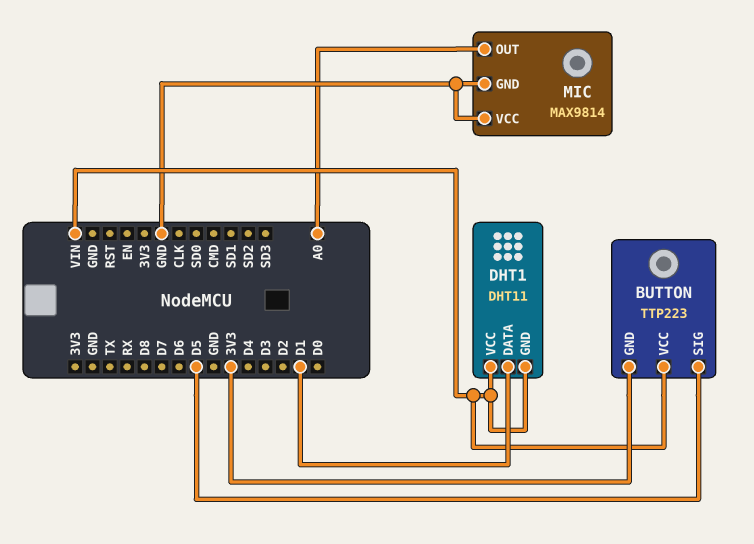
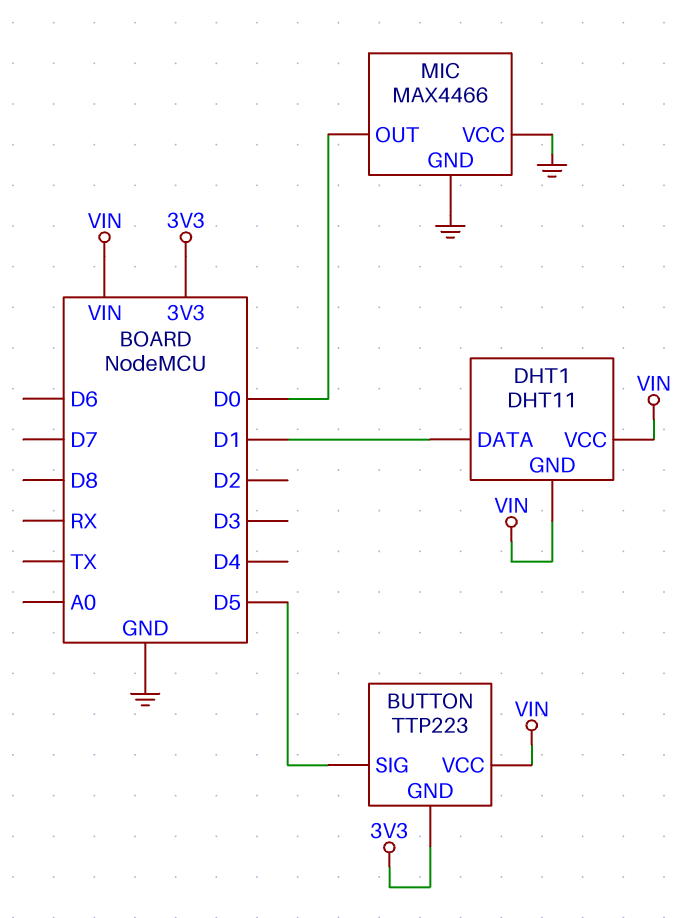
MIC: MAX9814 -> MAX4466
MIC pin OUT: A0 -> D0

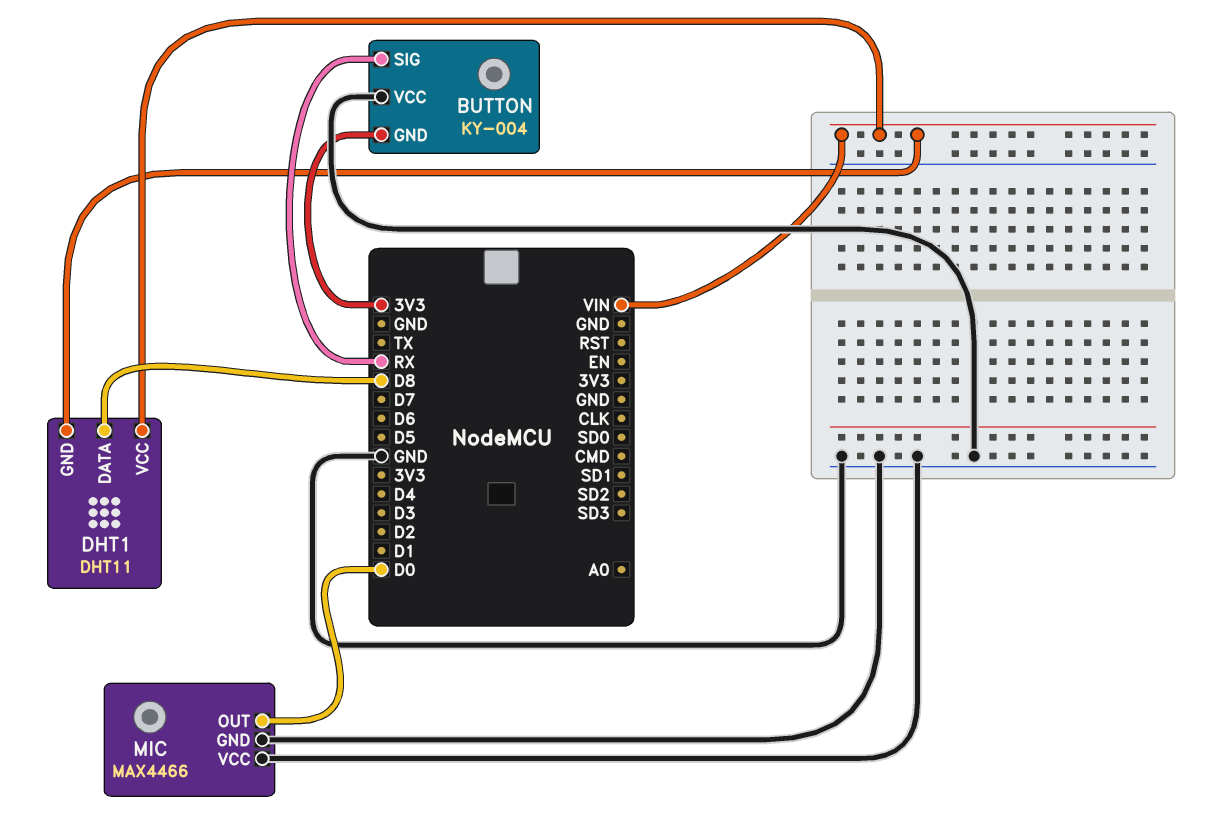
BUTTON: TTP223 -> KY-004
BUTTON pin SIG: D5 -> RX
BUTTON pin VCC: VIN -> GND
DHT1 pin DATA: D1 -> D8

